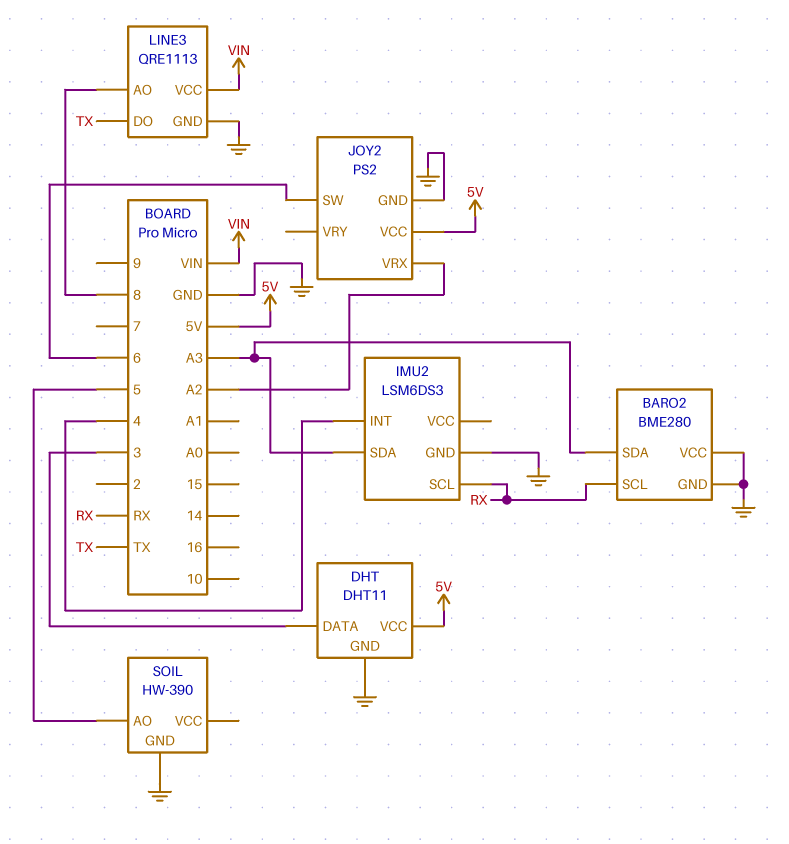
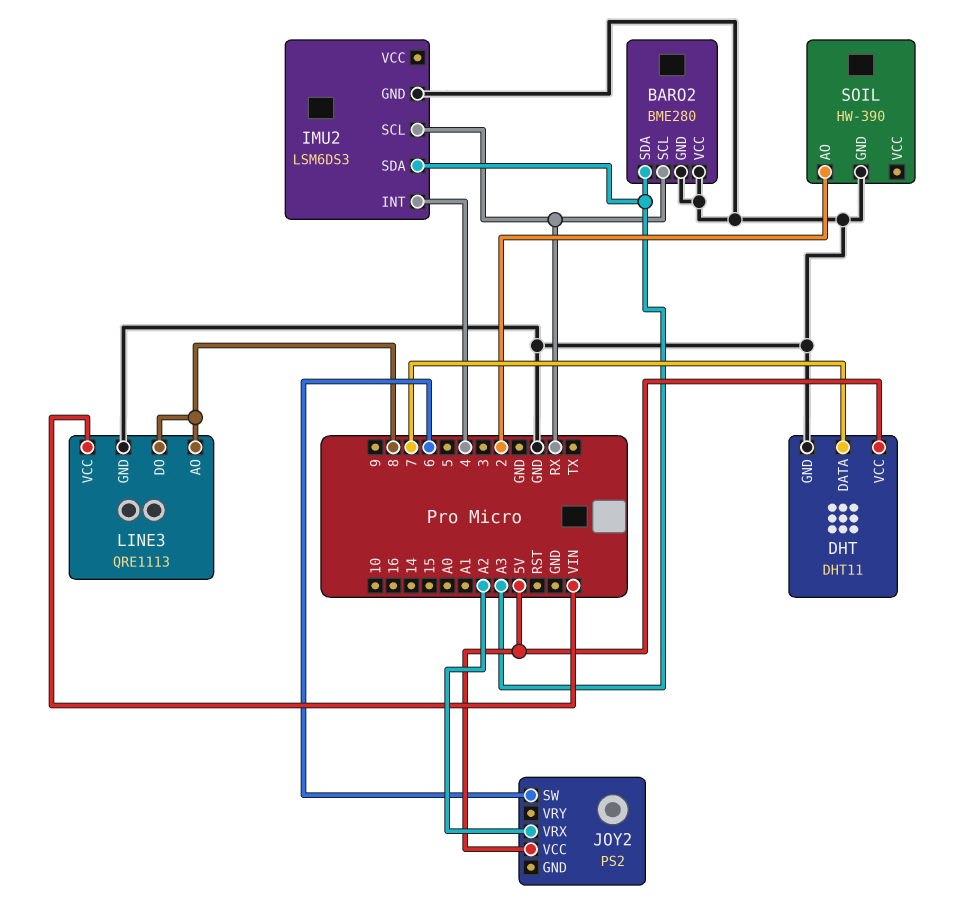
DHT pin DATA: 3 -> 7
JOY2 pin GND: GND -> none
LINE3 pin DO: TX -> 8
SOIL pin AO: 5 -> 2

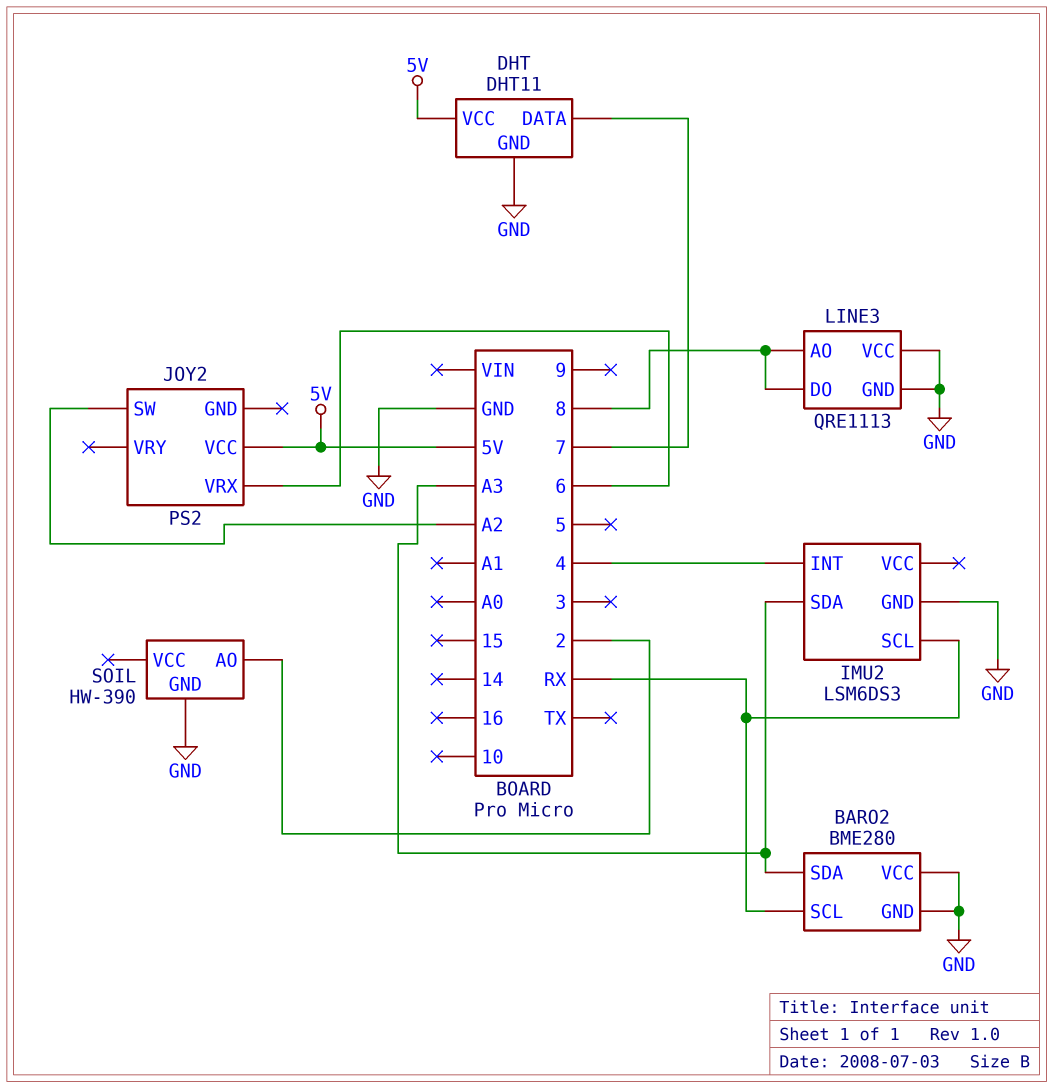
JOY2 pin SW: 6 -> A2
JOY2 pin VRX: A2 -> 6
LINE3 pin VCC: VIN -> GND

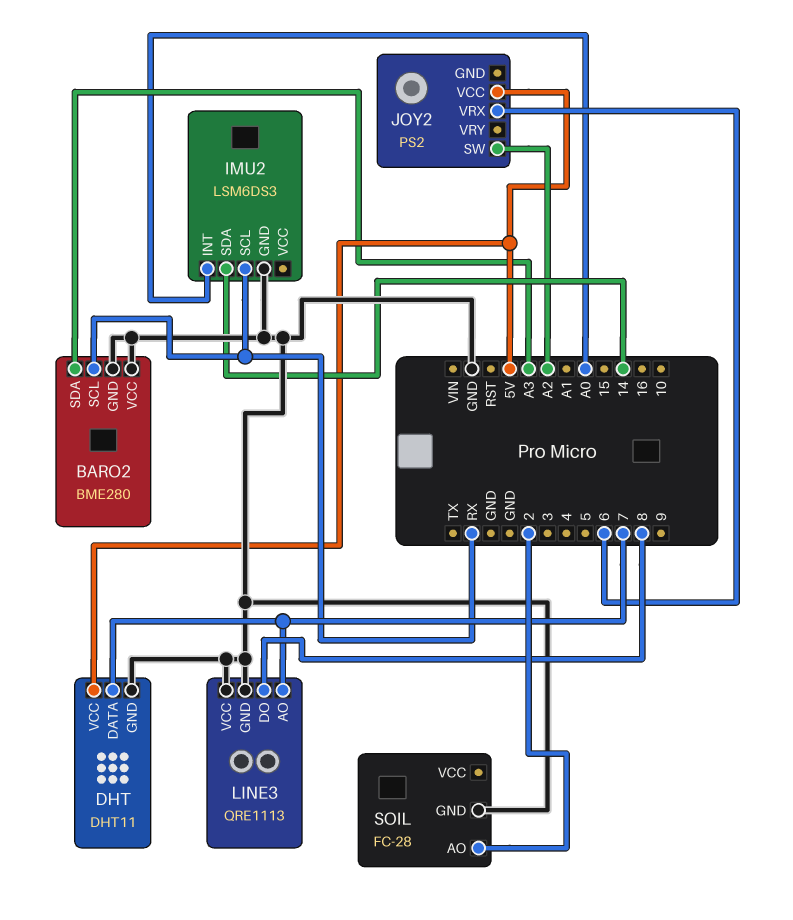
IMU2 pin INT: 4 -> A0
IMU2 pin SDA: A3 -> 14
LINE3 pin AO: 8 -> 7
SOIL: HW-390 -> FC-28

